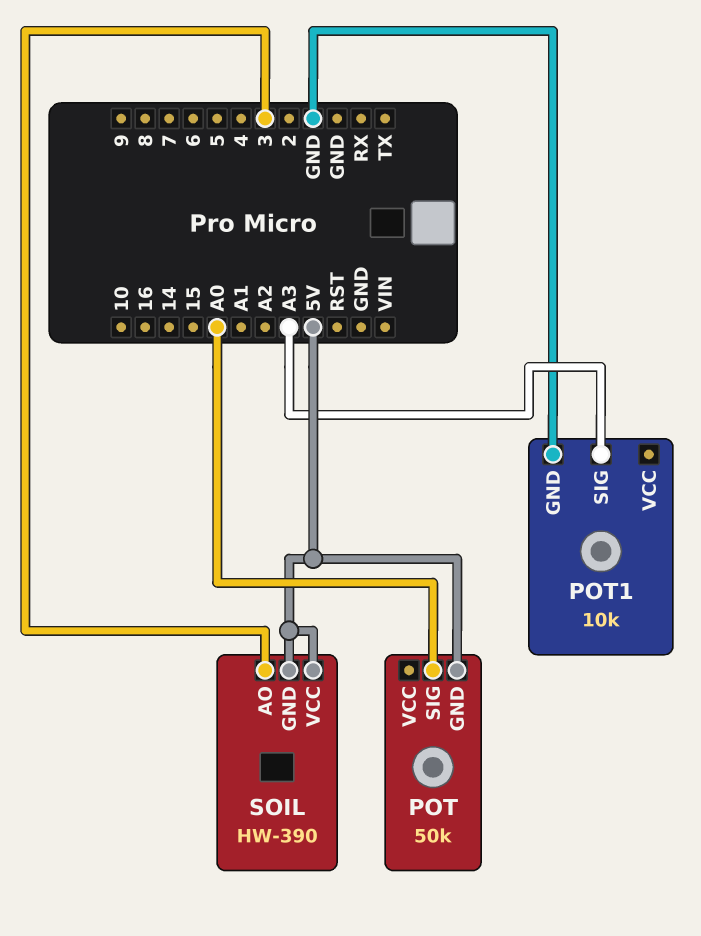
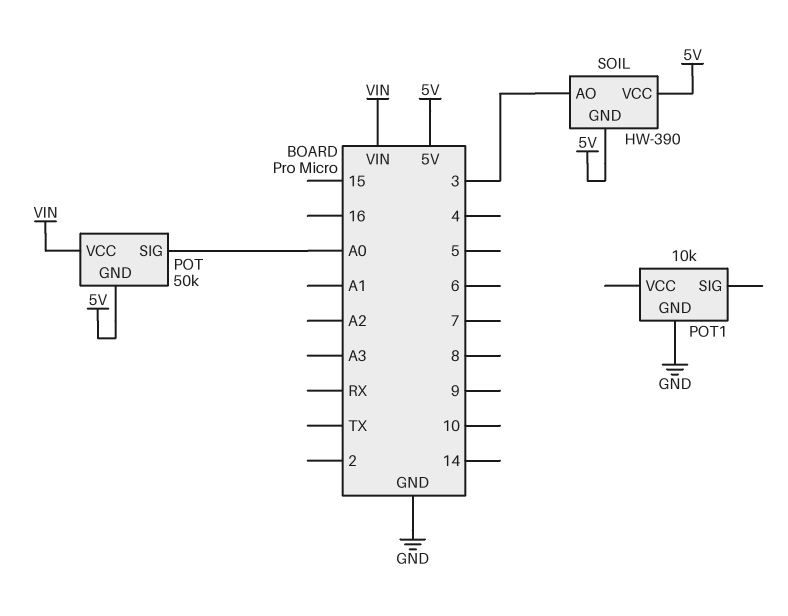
POT pin VCC: none -> VIN
POT1 pin SIG: A3 -> none

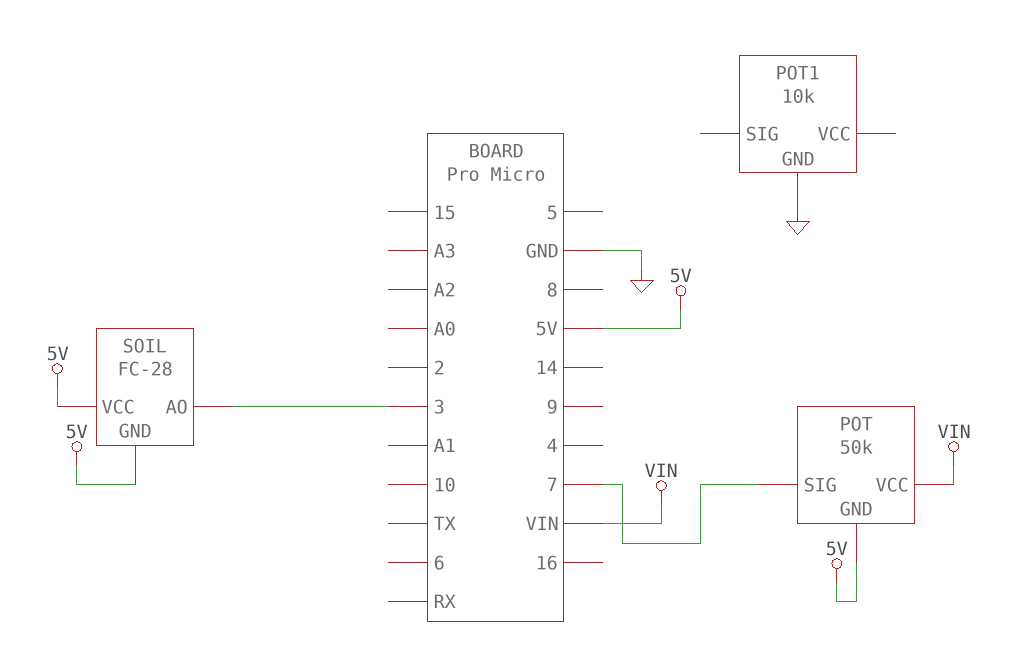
POT pin SIG: A0 -> 7
SOIL: HW-390 -> FC-28

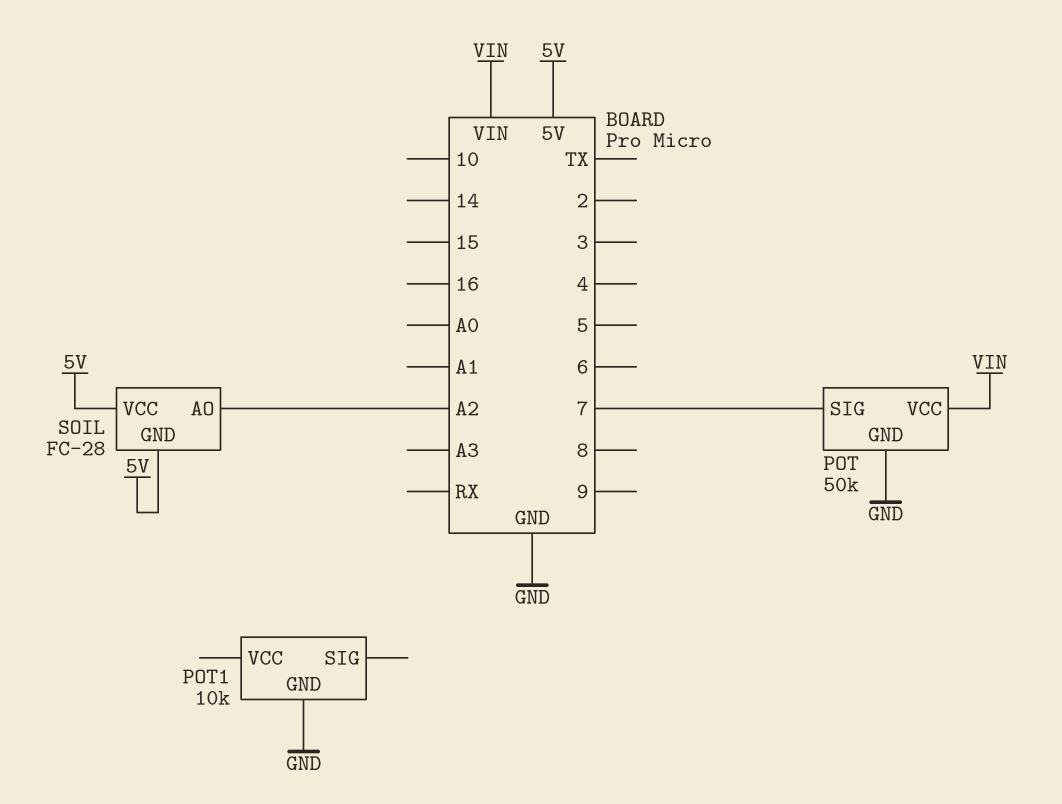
POT pin GND: 5V -> GND
SOIL pin AO: 3 -> A2

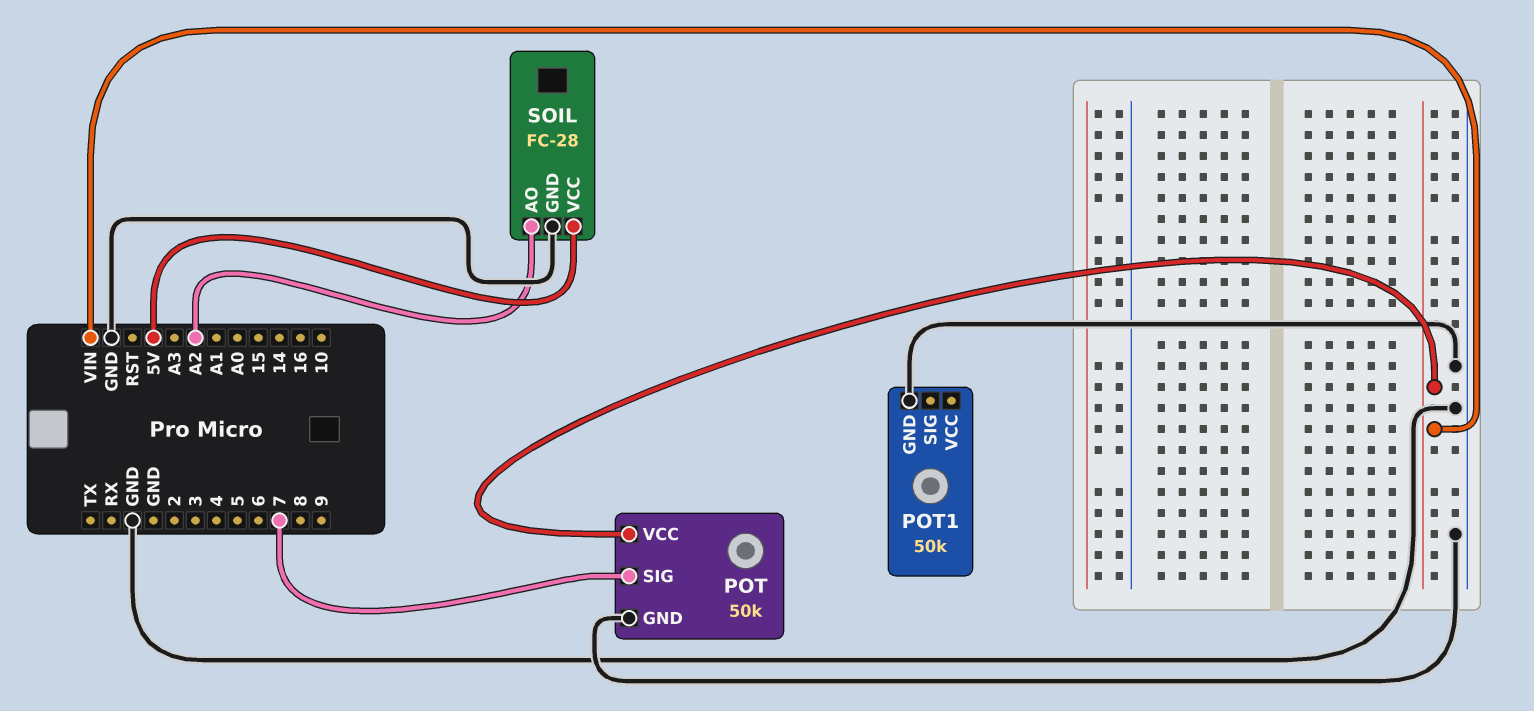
POT1: 10k -> 50k
SOIL pin GND: 5V -> GND

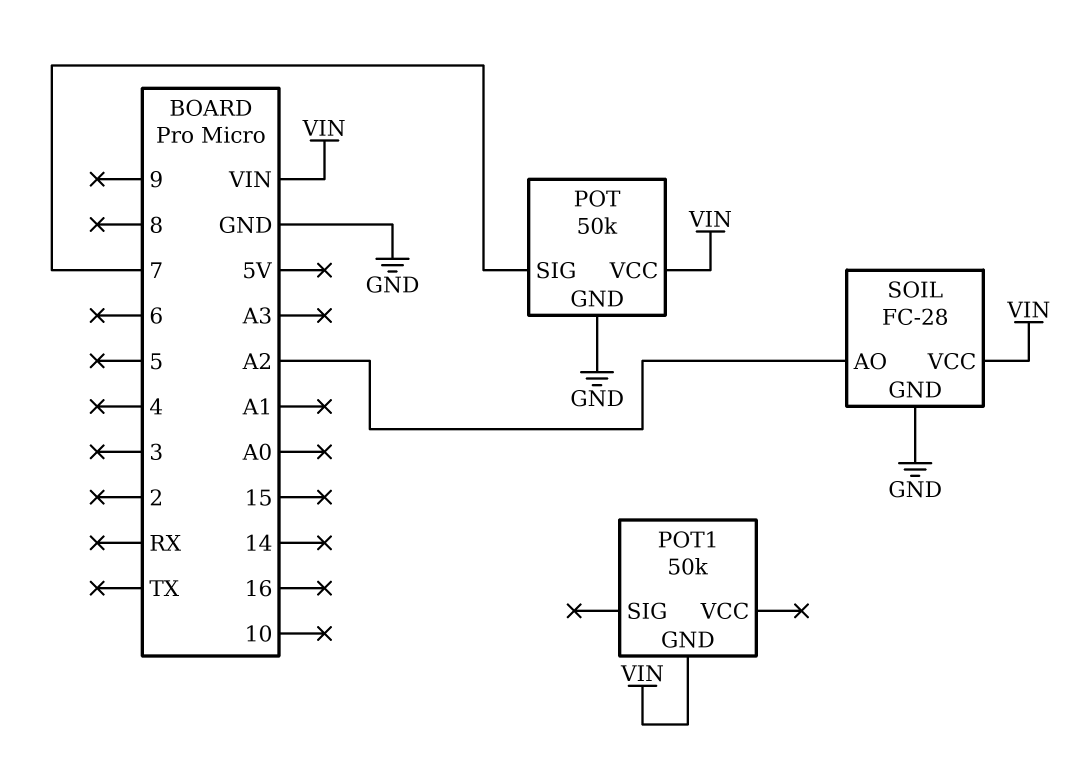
POT1 pin GND: GND -> VIN
SOIL pin VCC: 5V -> VIN

